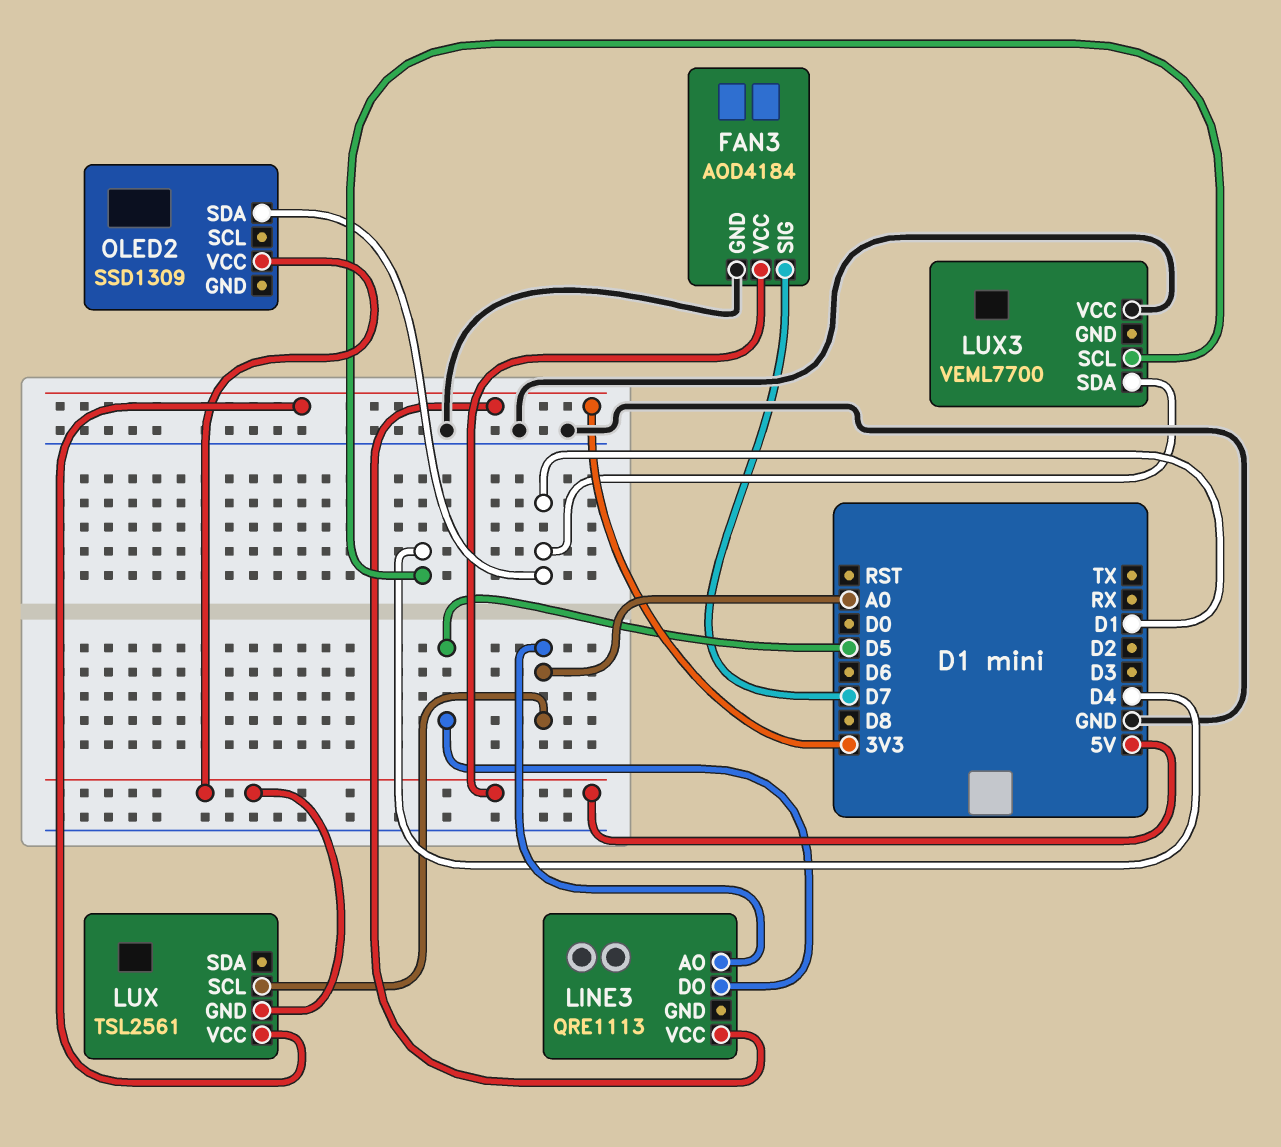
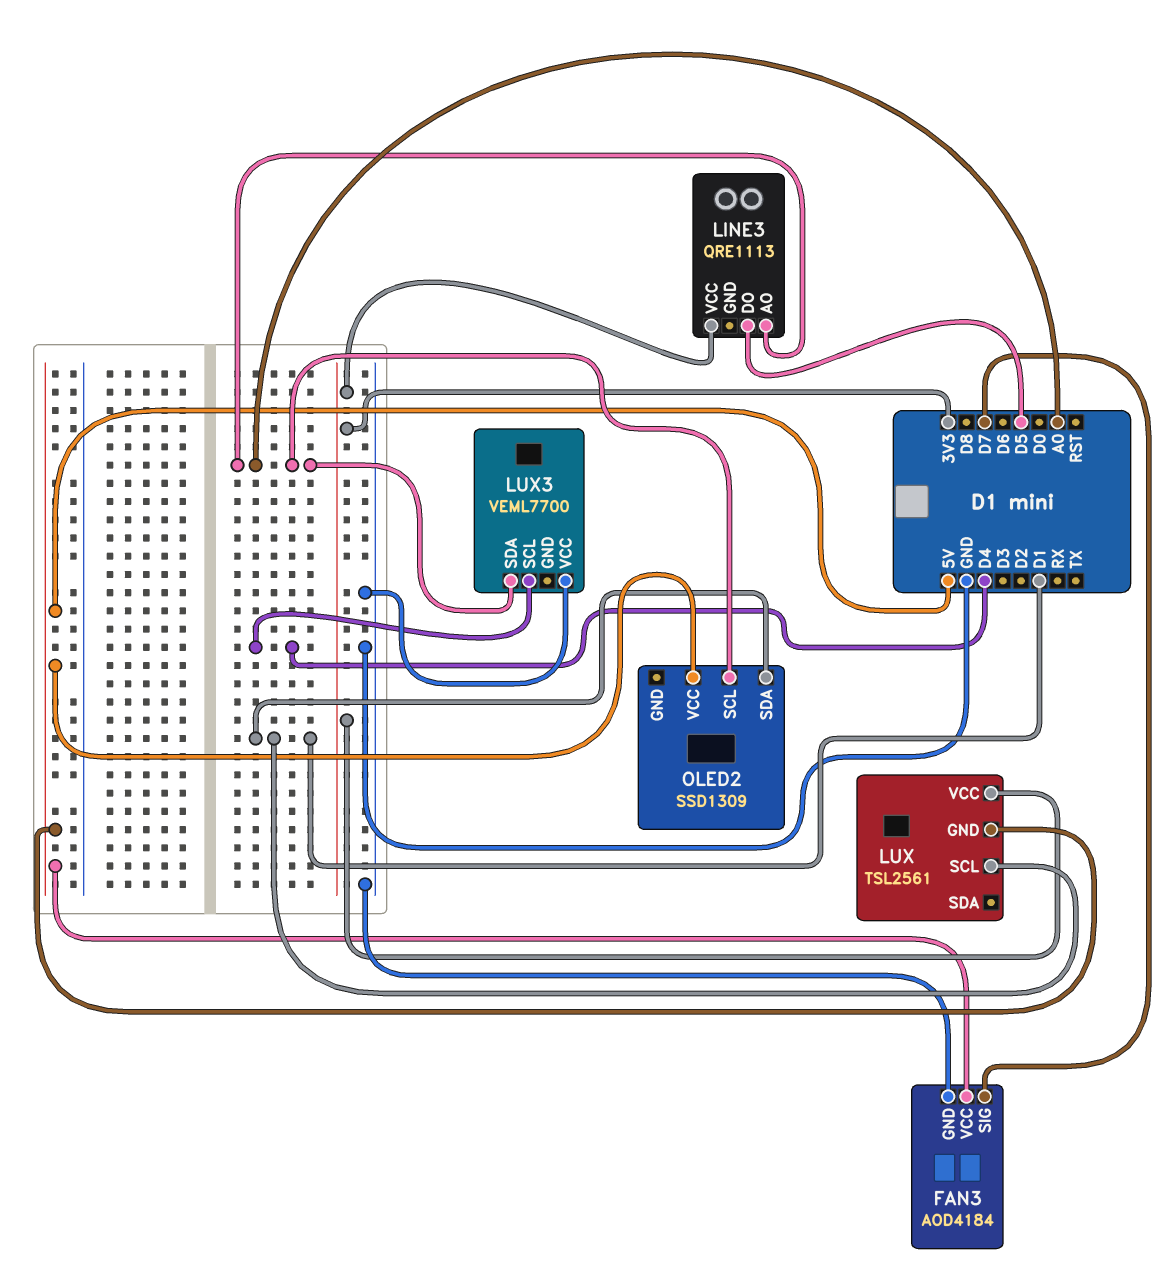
LUX pin SCL: A0 -> D1
LUX3 pin SDA: D1 -> A0
OLED2 pin SCL: none -> A0

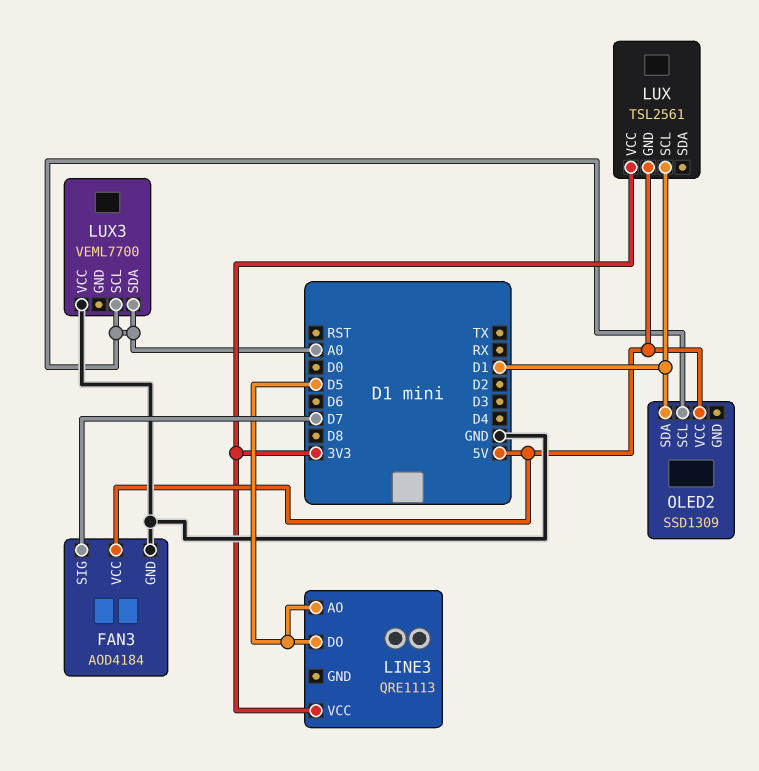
LINE3 pin AO: A0 -> D5
LUX3 pin SCL: D4 -> A0

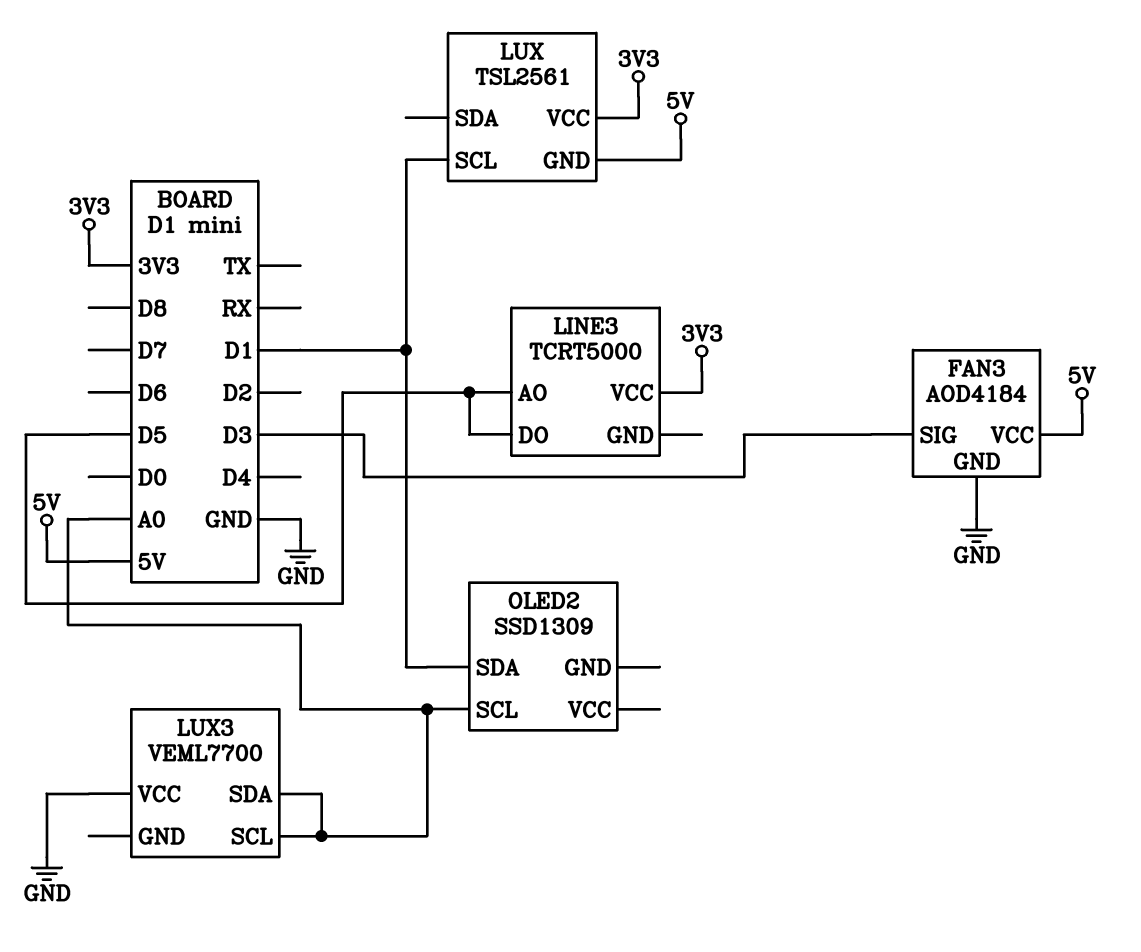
FAN3 pin SIG: D7 -> D3
LINE3: QRE1113 -> TCRT5000
OLED2 pin VCC: 5V -> none

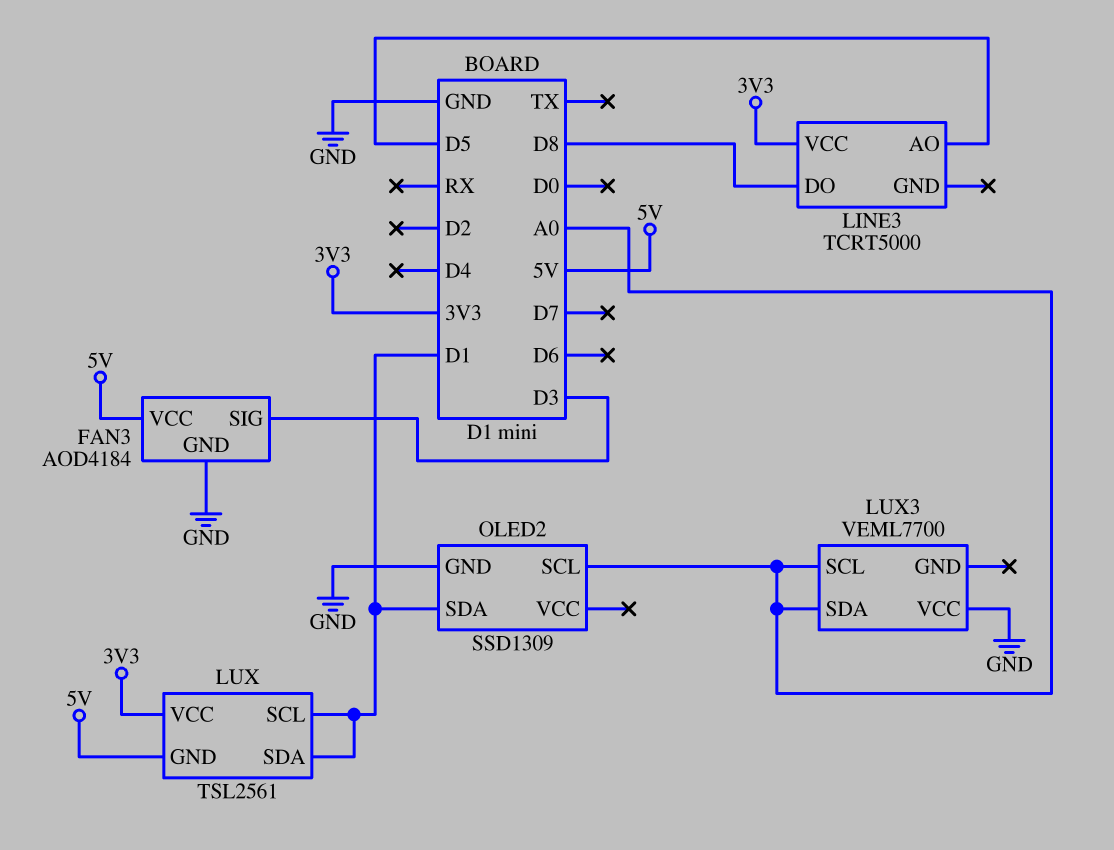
LINE3 pin DO: D5 -> D8
LUX pin SDA: none -> D1
OLED2 pin GND: none -> GND

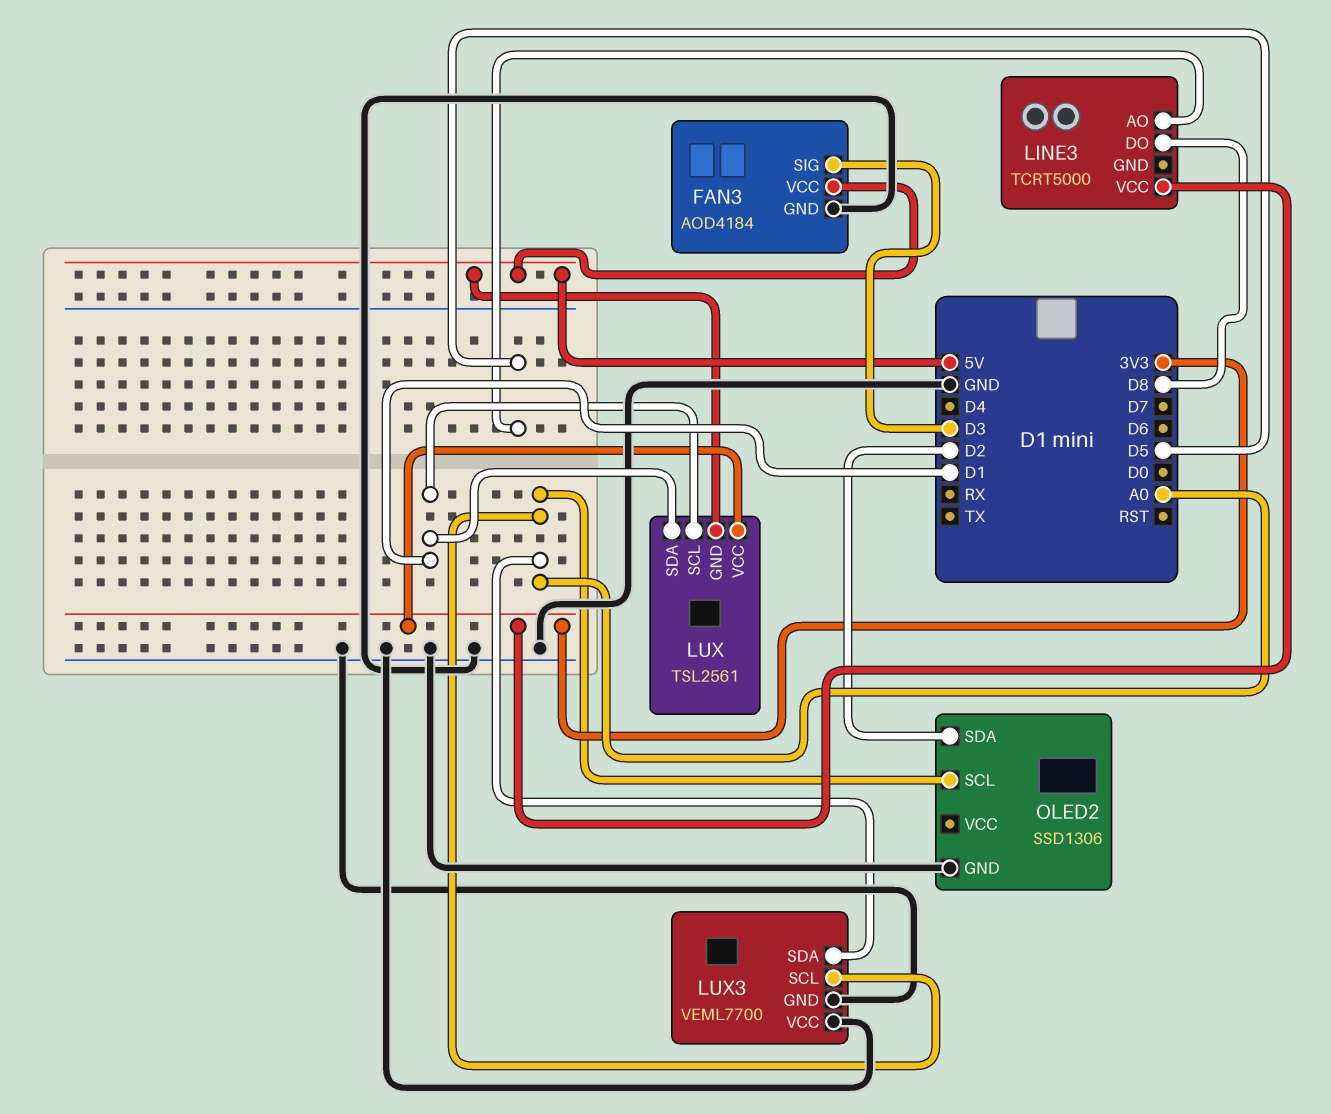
LUX3 pin GND: none -> GND
OLED2: SSD1309 -> SSD1306
OLED2 pin SDA: D1 -> D2

